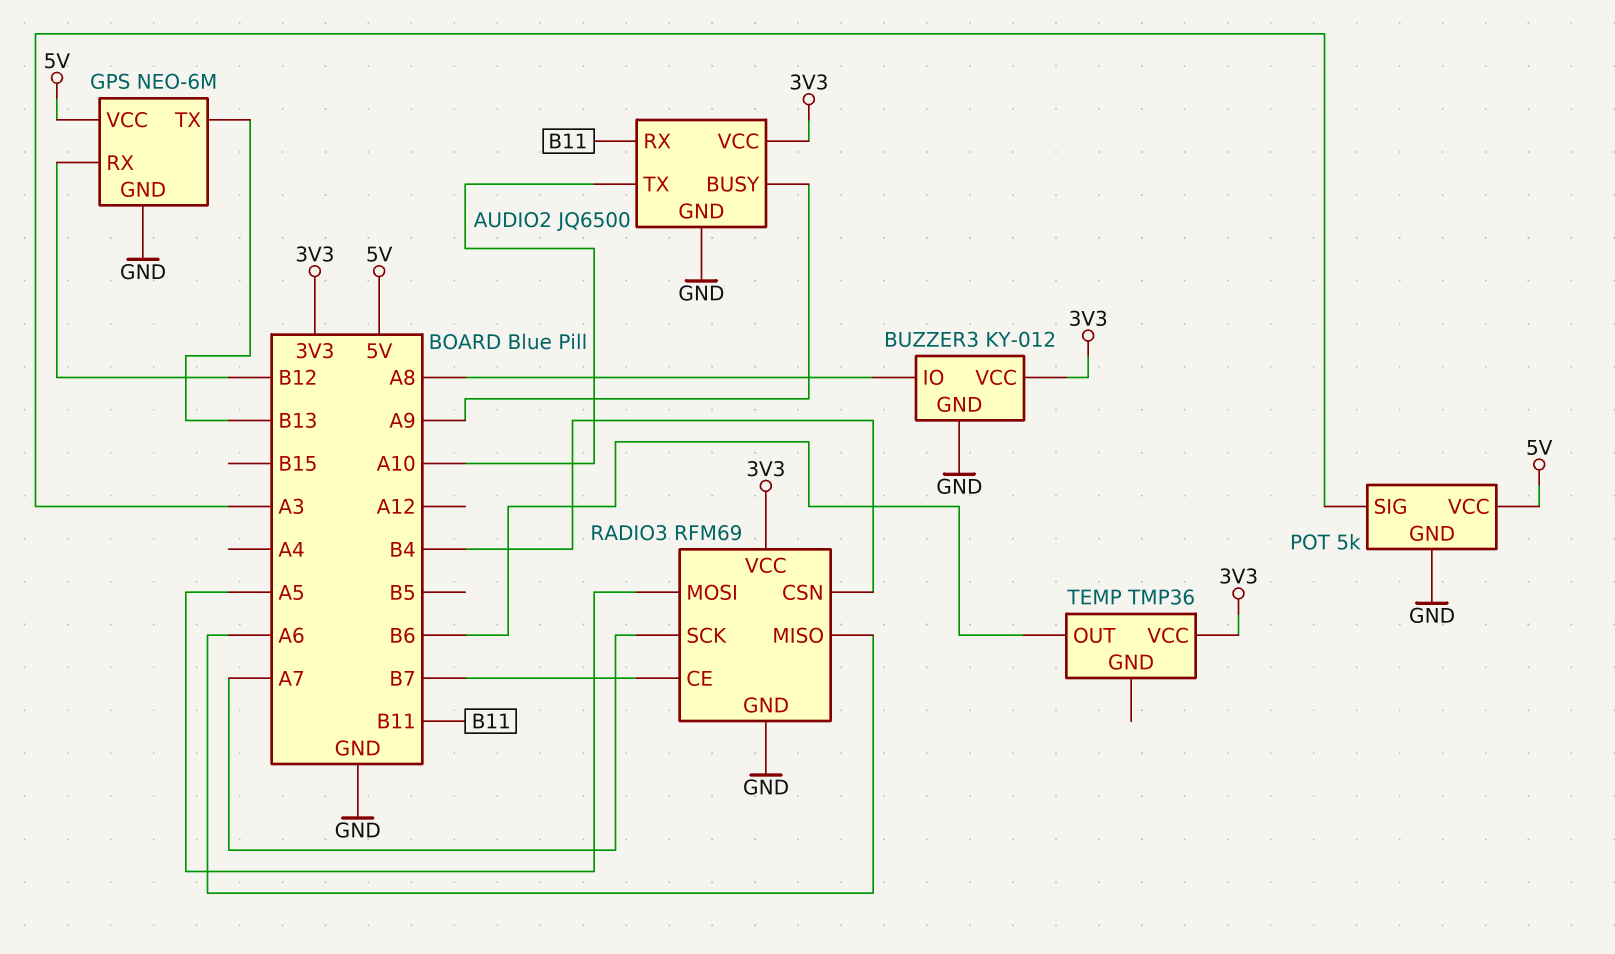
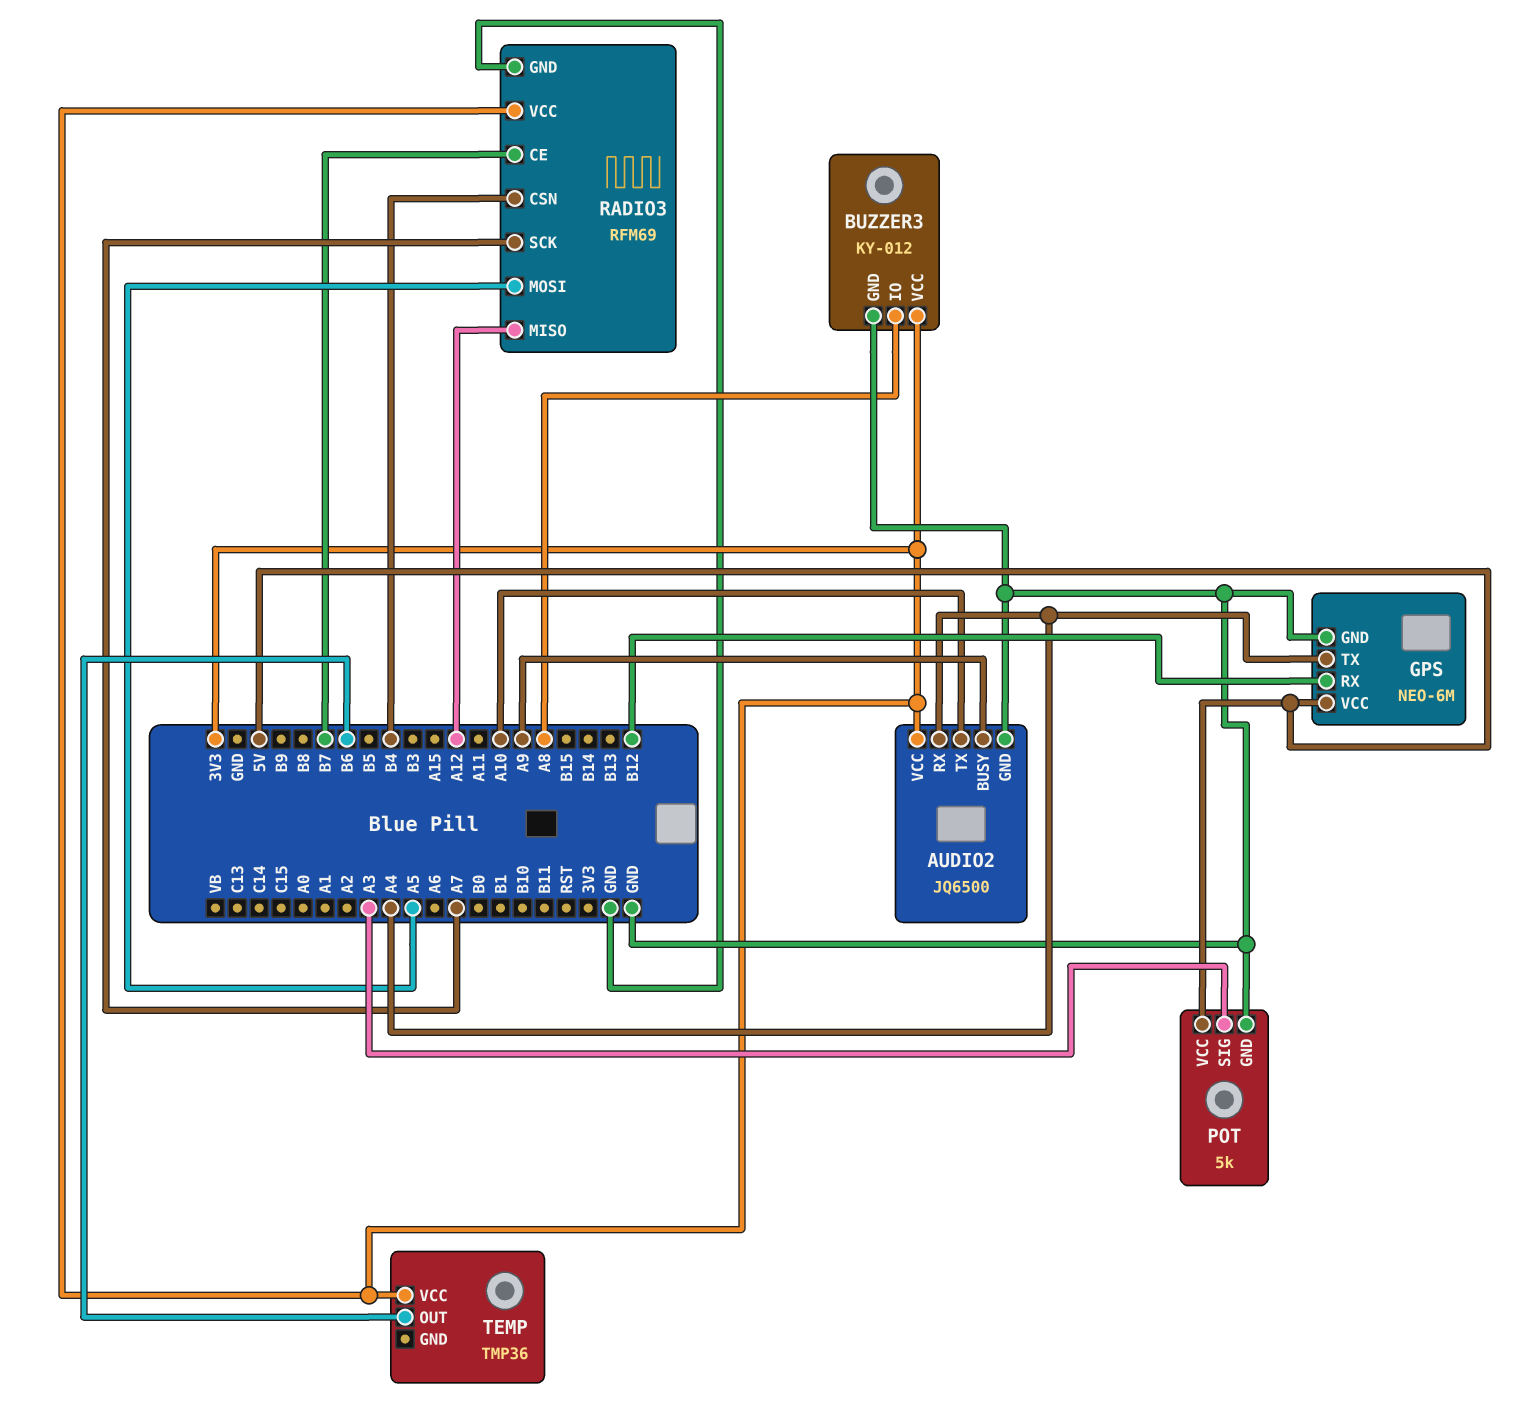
AUDIO2 pin RX: B11 -> A4
GPS pin TX: B13 -> A4
RADIO3 pin MISO: A6 -> A12

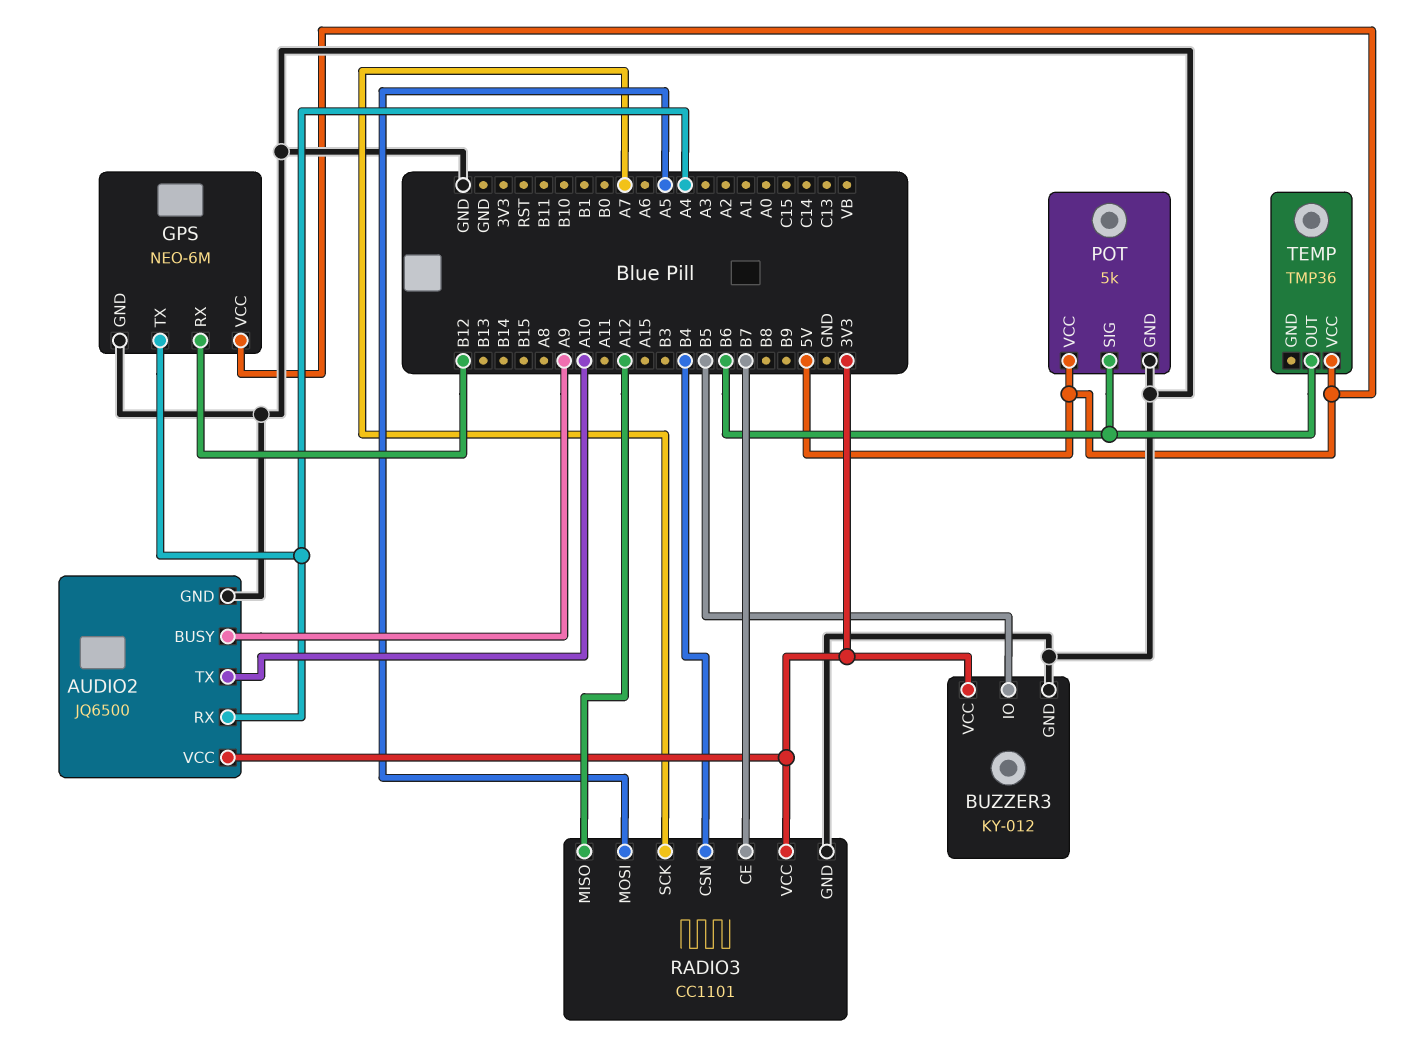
BUZZER3 pin IO: A8 -> B5
POT pin SIG: A3 -> B6
RADIO3: RFM69 -> CC1101
TEMP pin VCC: 3V3 -> 5V

